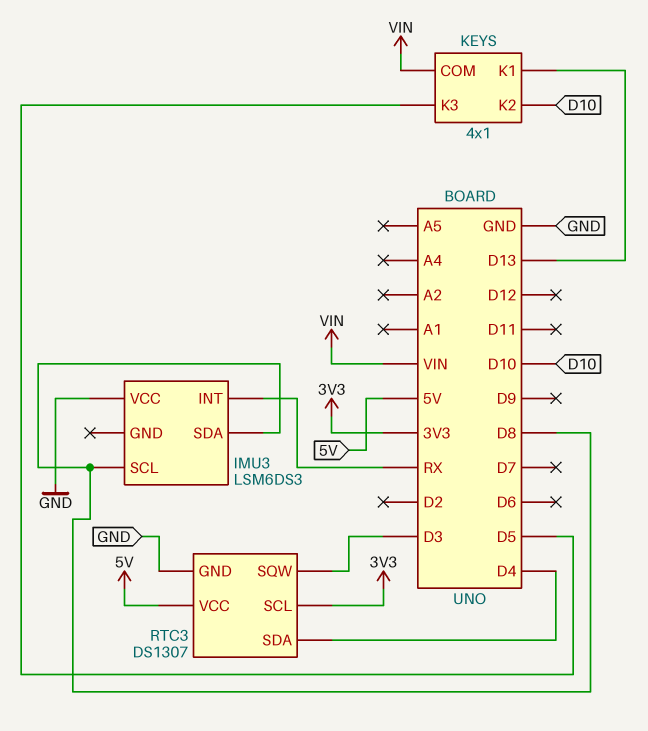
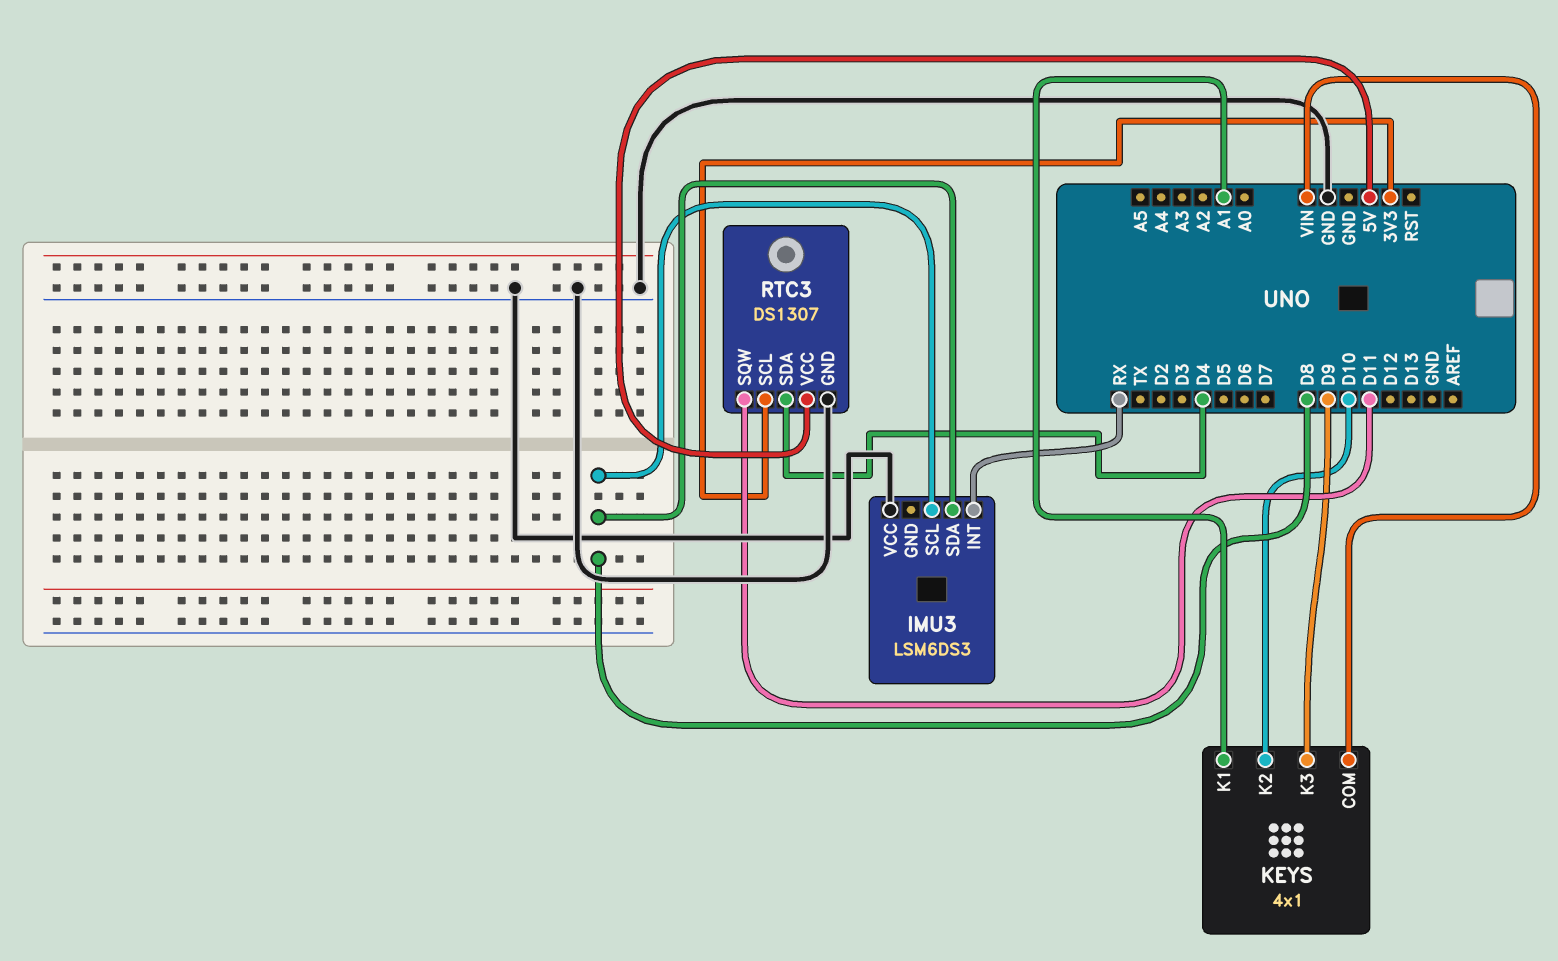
KEYS pin K1: D13 -> A1
KEYS pin K3: D5 -> D9
RTC3 pin SQW: D3 -> D11

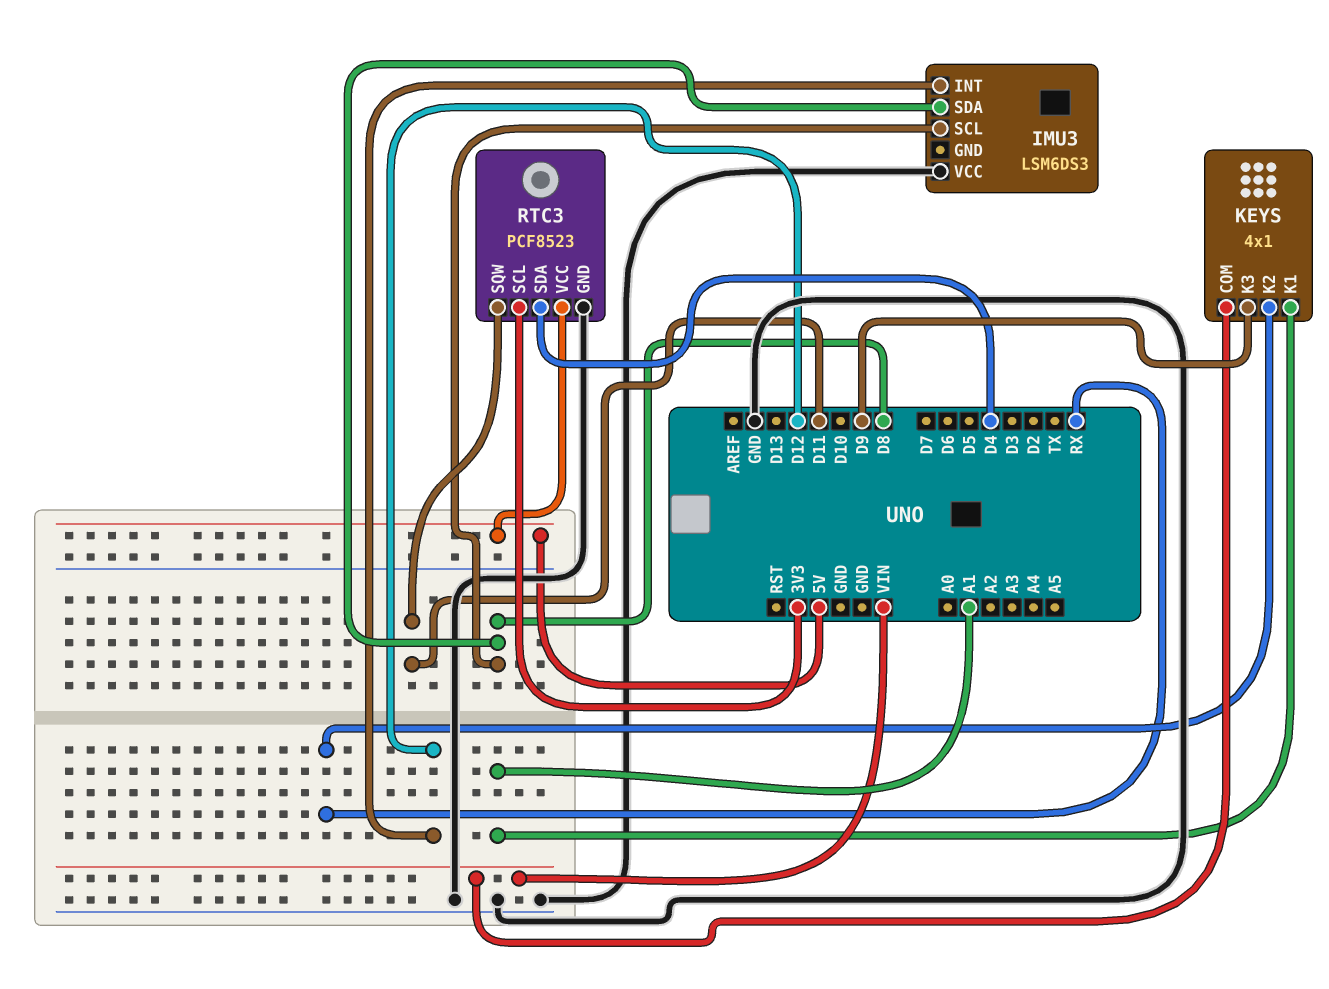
IMU3 pin INT: RX -> D12
KEYS pin K2: D10 -> RX
RTC3: DS1307 -> PCF8523

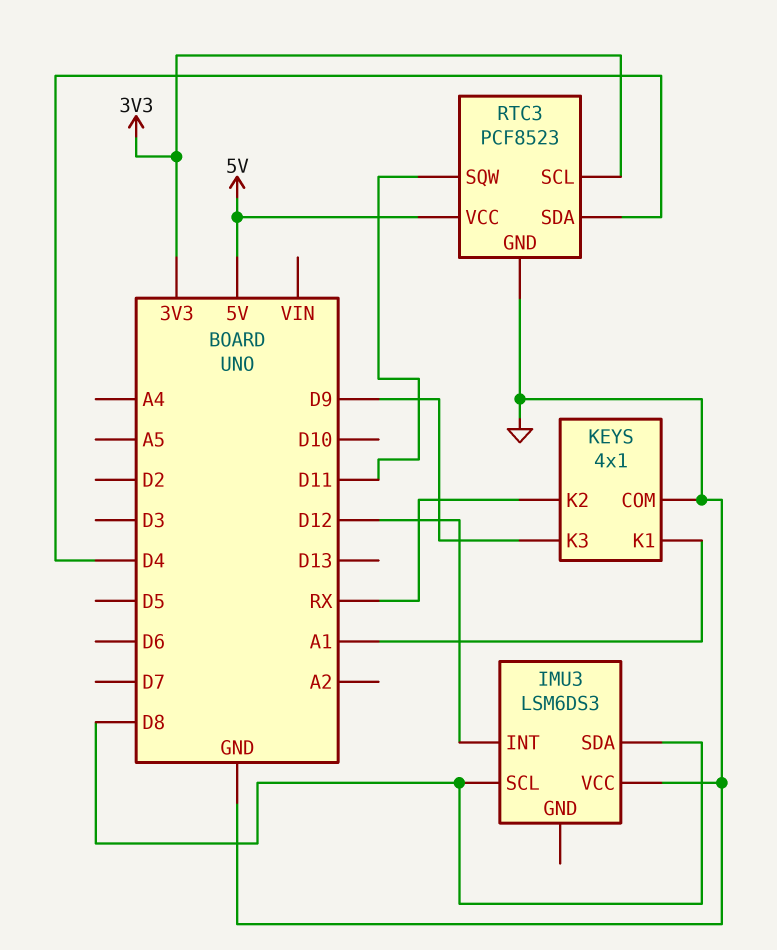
KEYS pin COM: VIN -> GND

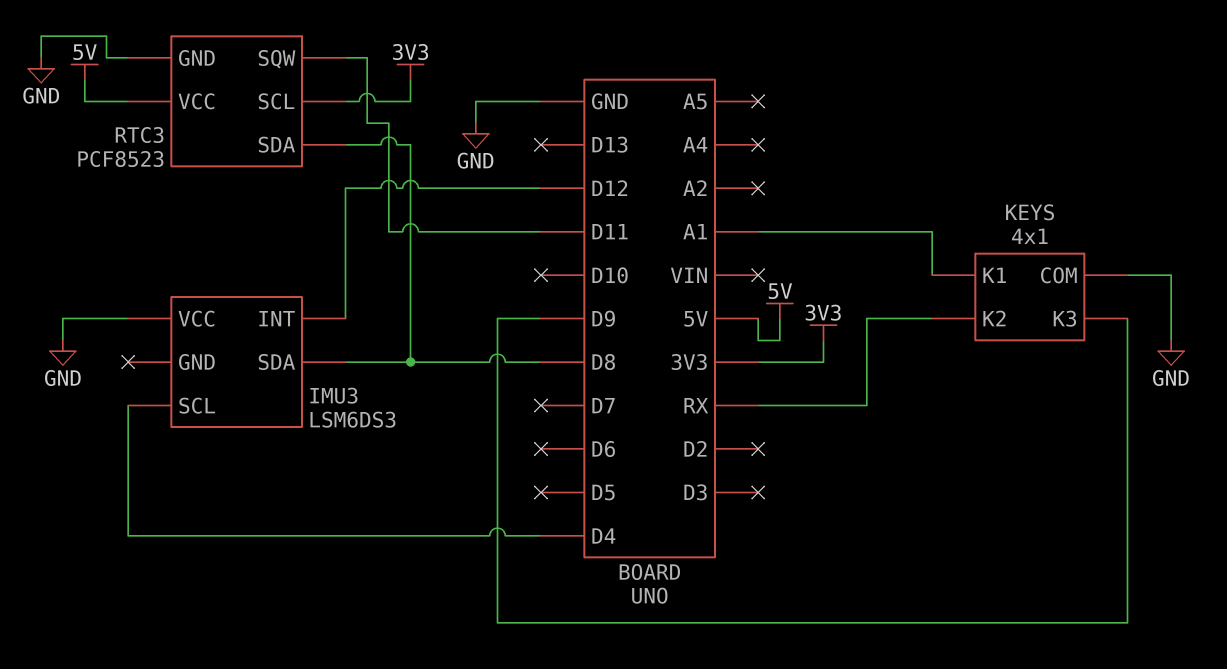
IMU3 pin SCL: D8 -> D4
RTC3 pin SDA: D4 -> D8

